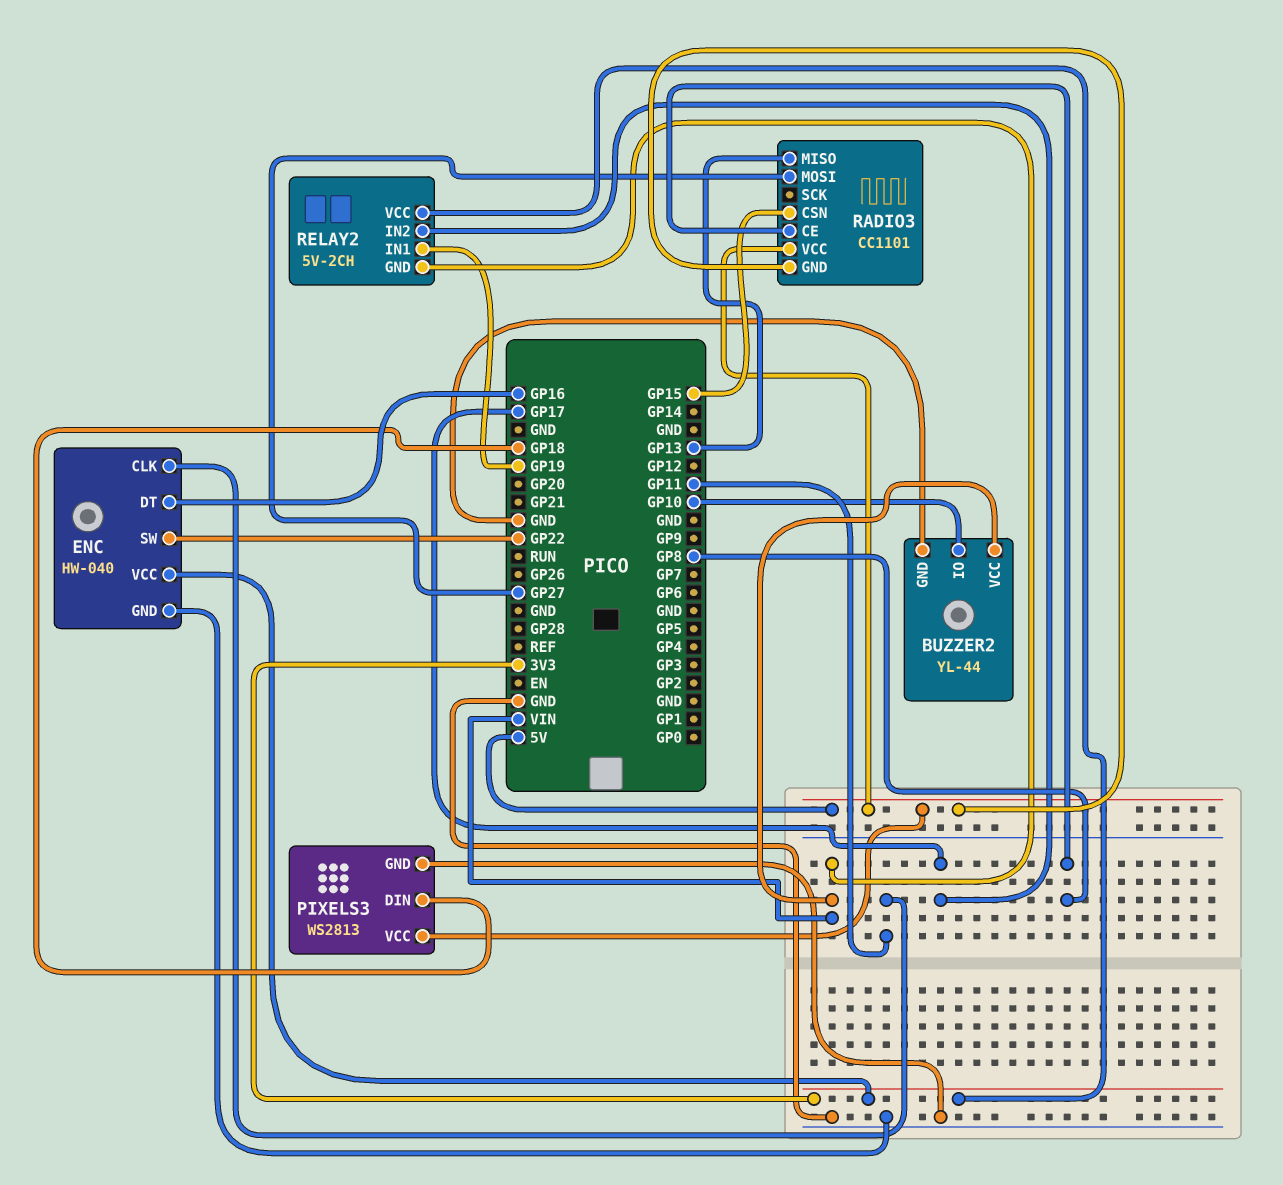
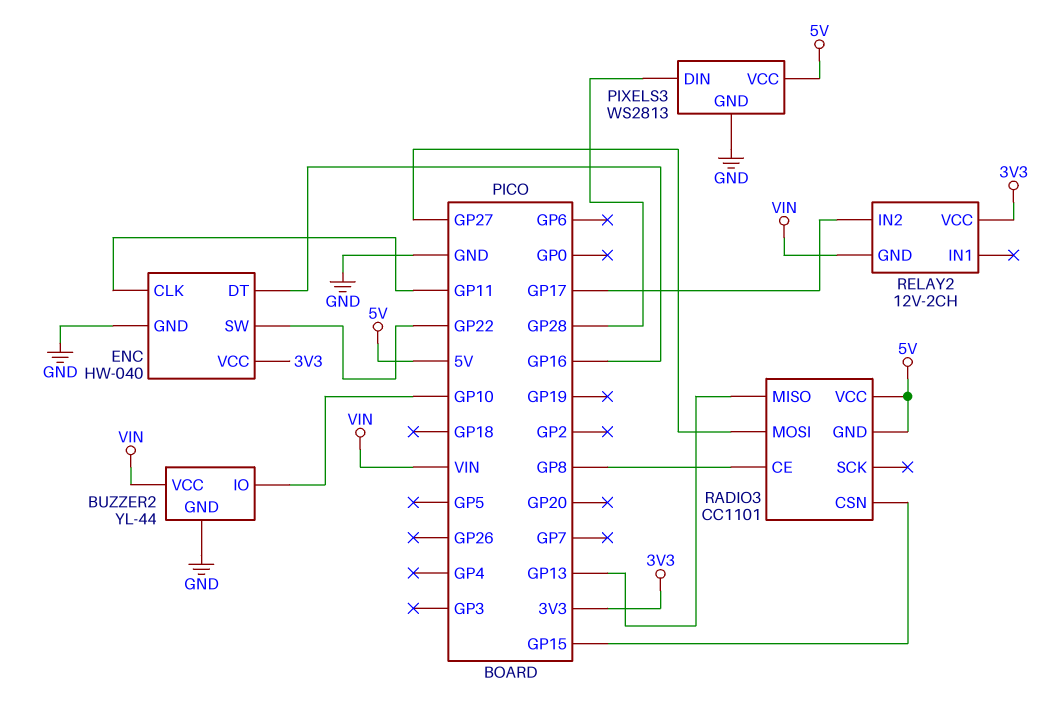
PIXELS3 pin DIN: GP18 -> GP28
RELAY2: 5V-2CH -> 12V-2CH
RELAY2 pin IN1: GP19 -> none

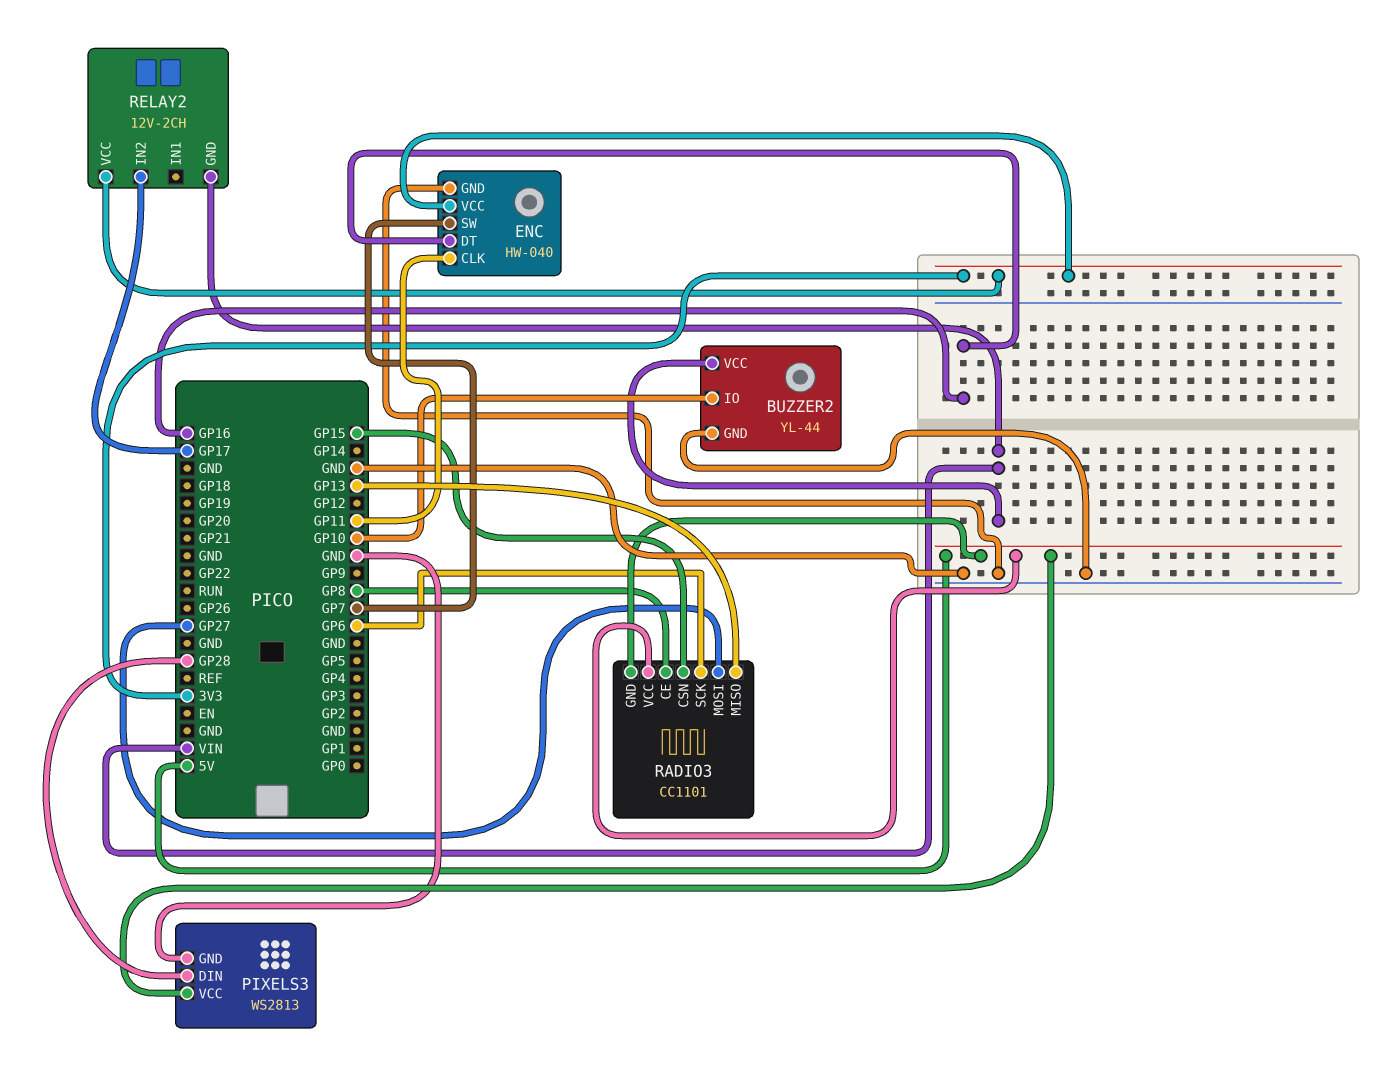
ENC pin SW: GP22 -> GP7
RADIO3 pin SCK: none -> GP6

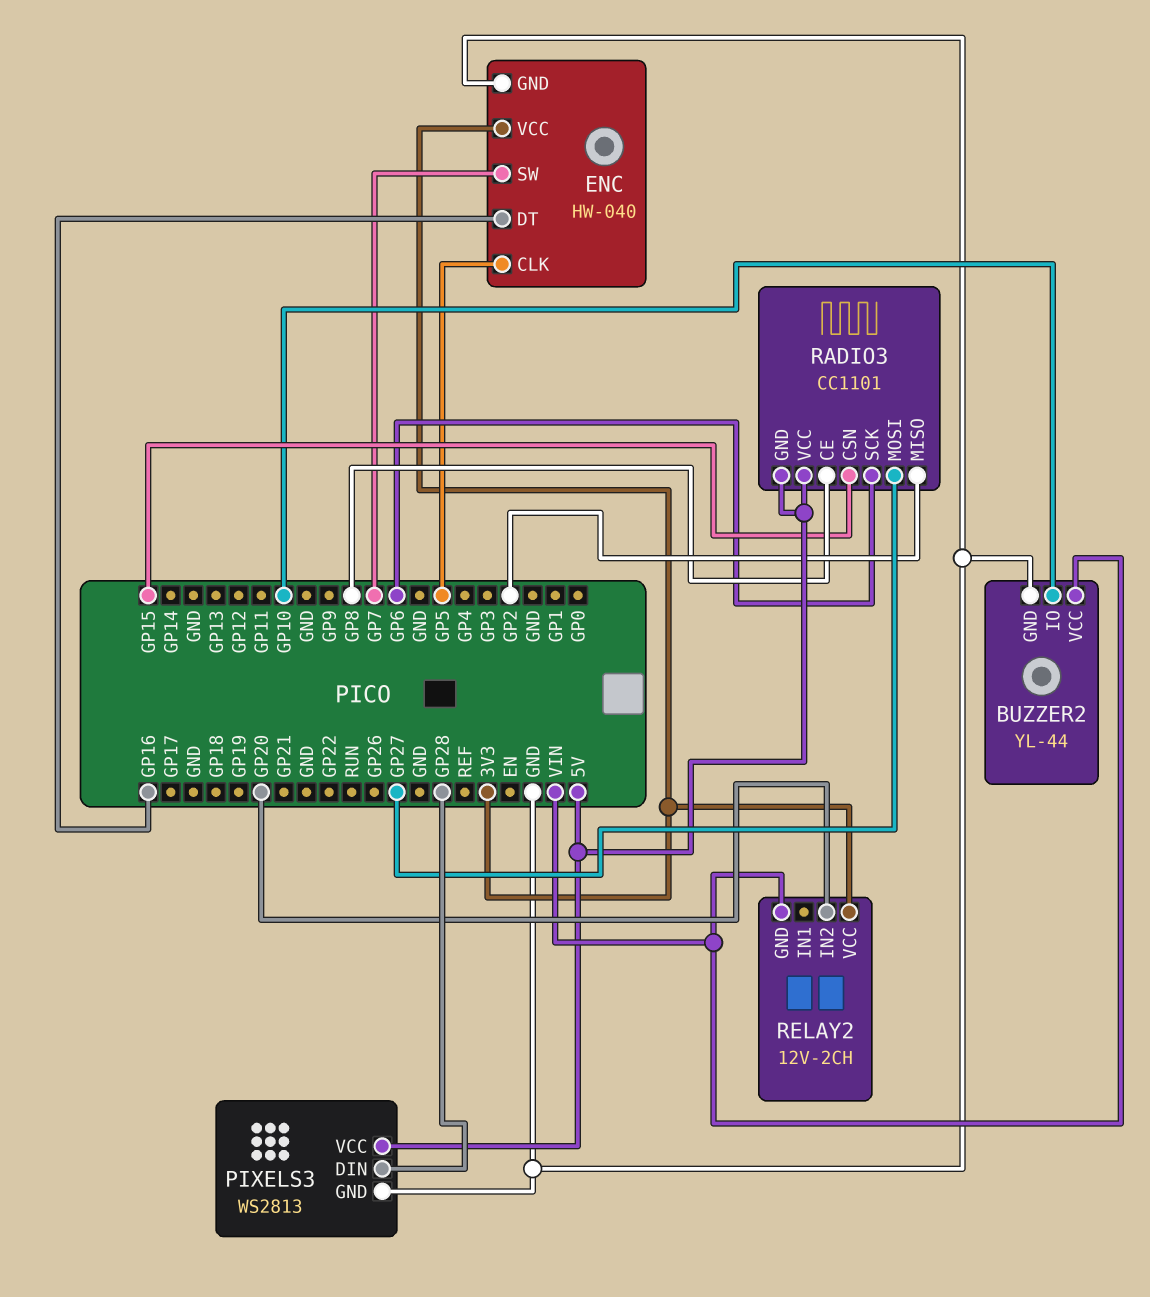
ENC pin CLK: GP11 -> GP5
RADIO3 pin MISO: GP13 -> GP2
RELAY2 pin IN2: GP17 -> GP20

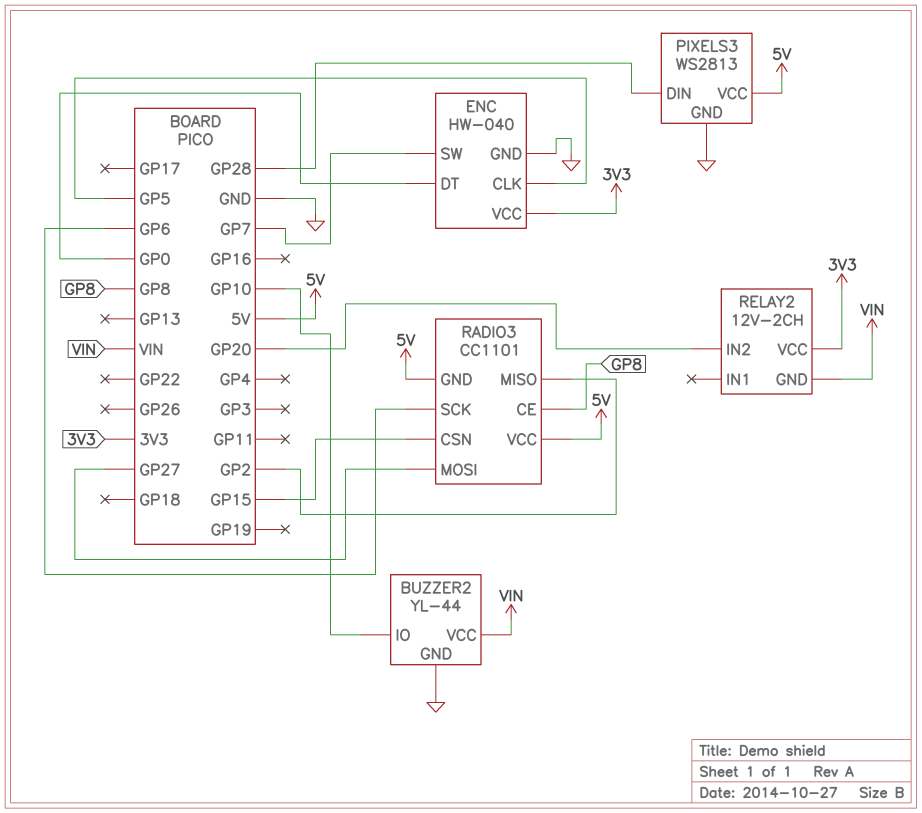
ENC pin DT: GP16 -> GP0

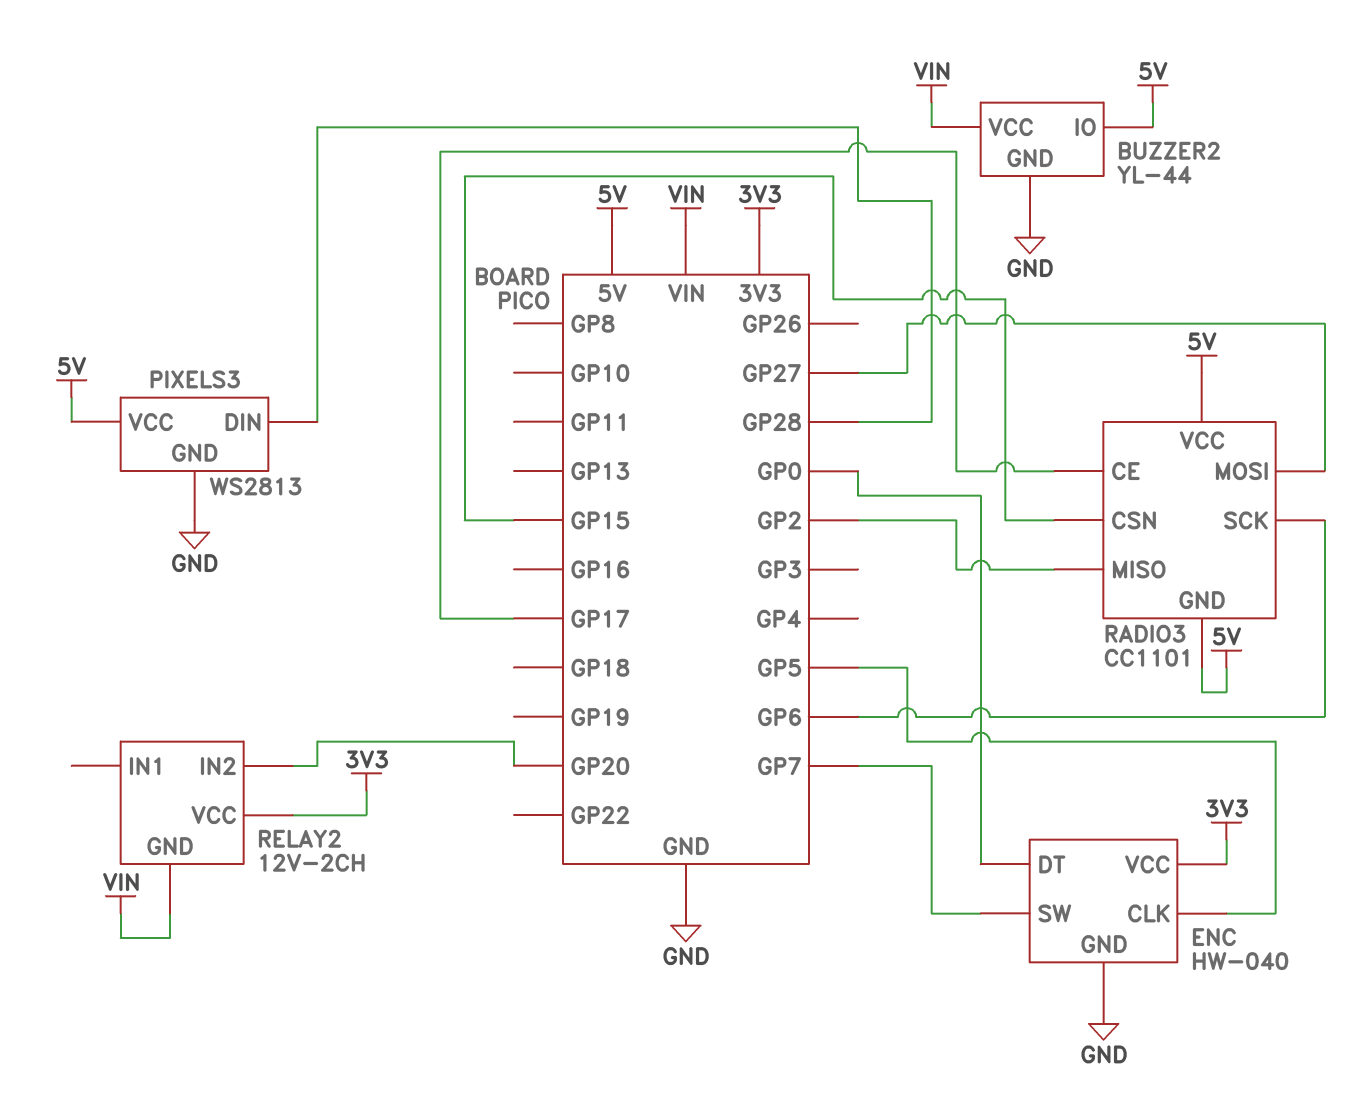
BUZZER2 pin IO: GP10 -> 5V
RADIO3 pin CE: GP8 -> GP17

